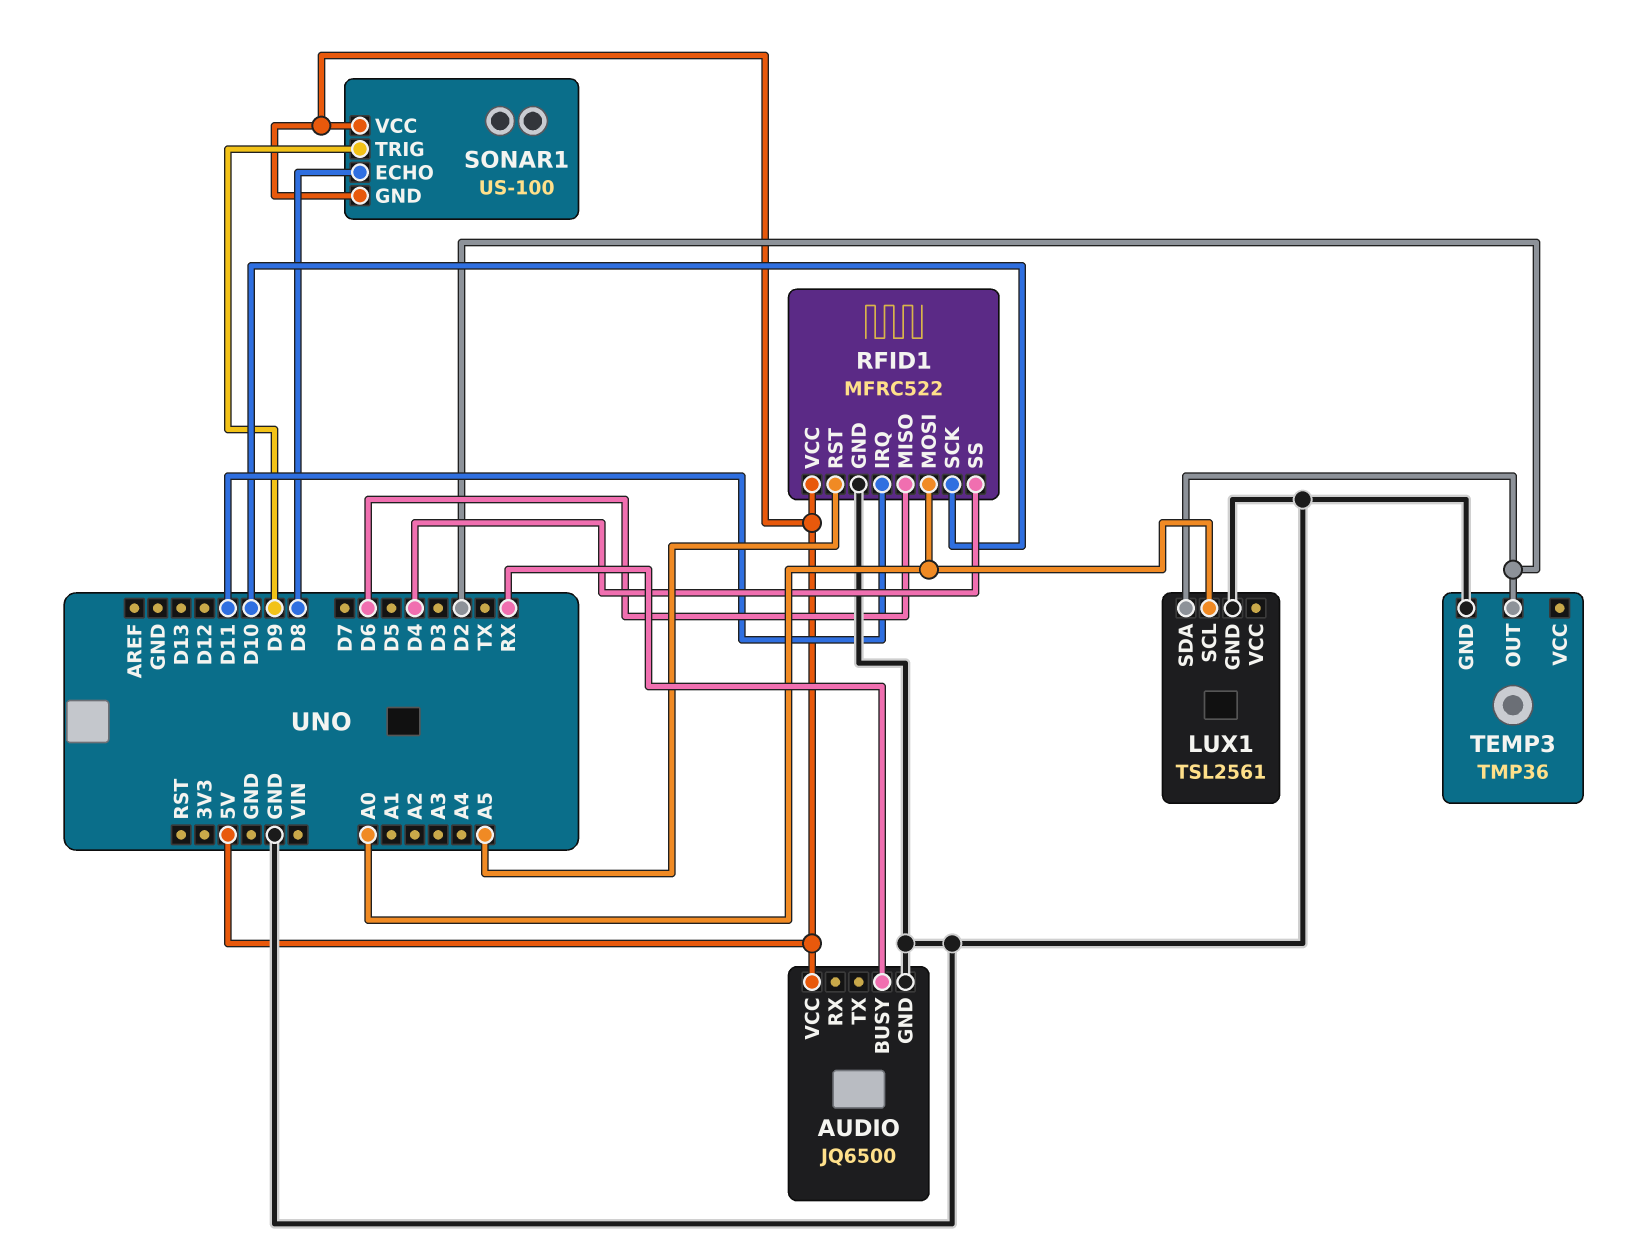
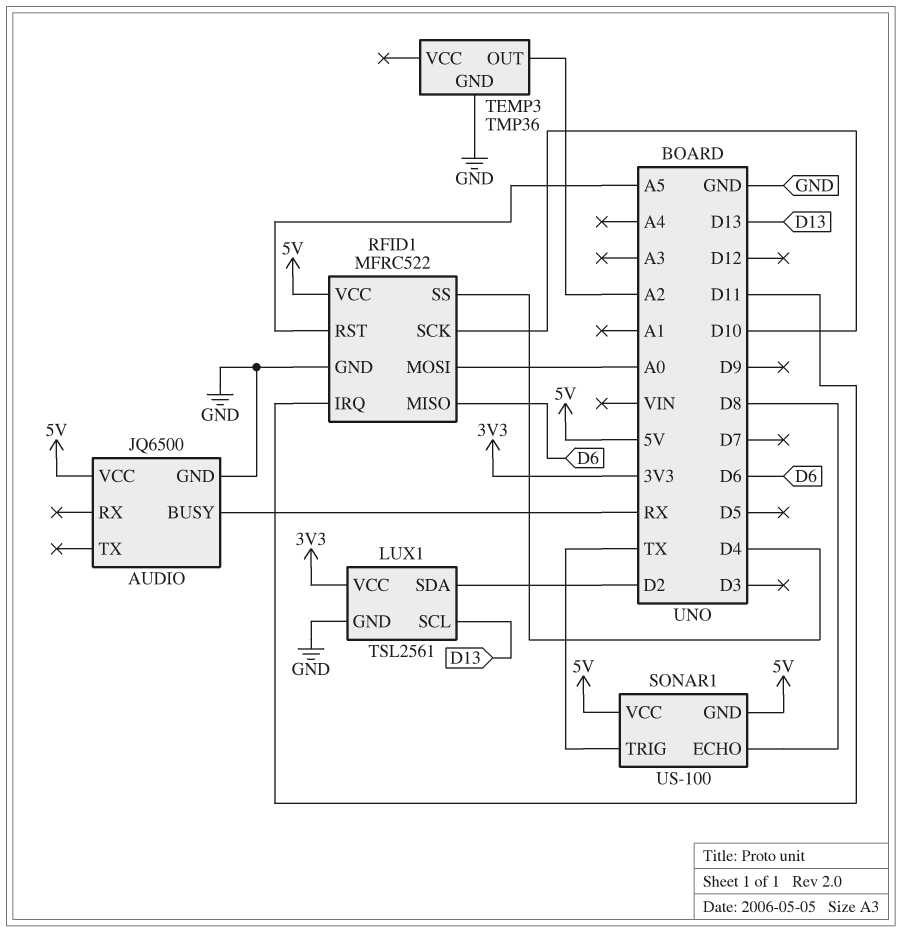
LUX1 pin SCL: A0 -> D13
LUX1 pin VCC: none -> 3V3
SONAR1 pin TRIG: D9 -> TX
TEMP3 pin OUT: D2 -> A2

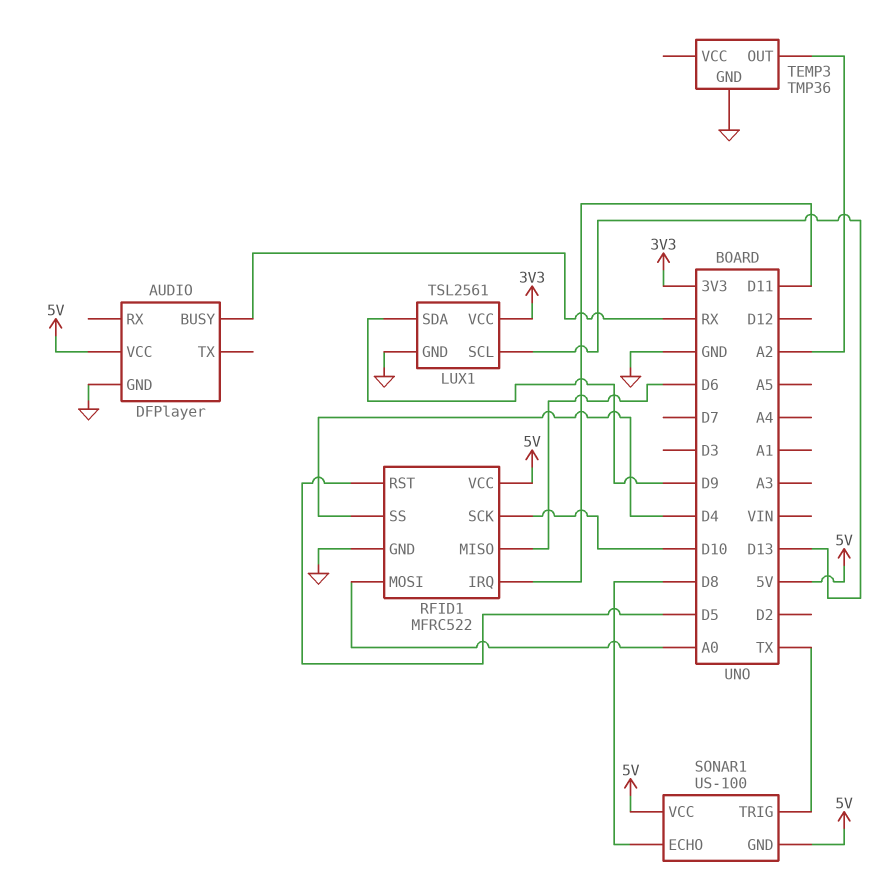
AUDIO: JQ6500 -> DFPlayer
LUX1 pin SDA: D2 -> D9
RFID1 pin RST: A5 -> D5

